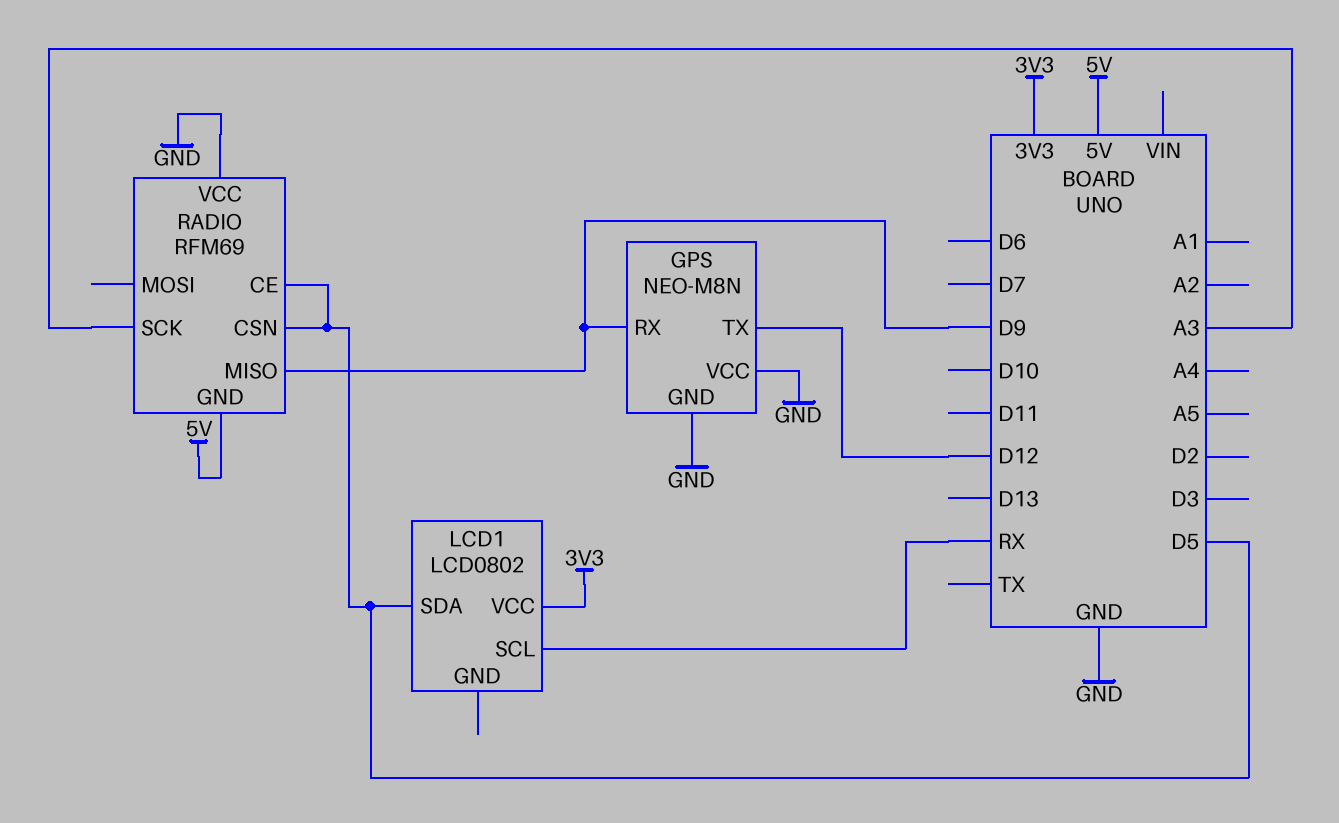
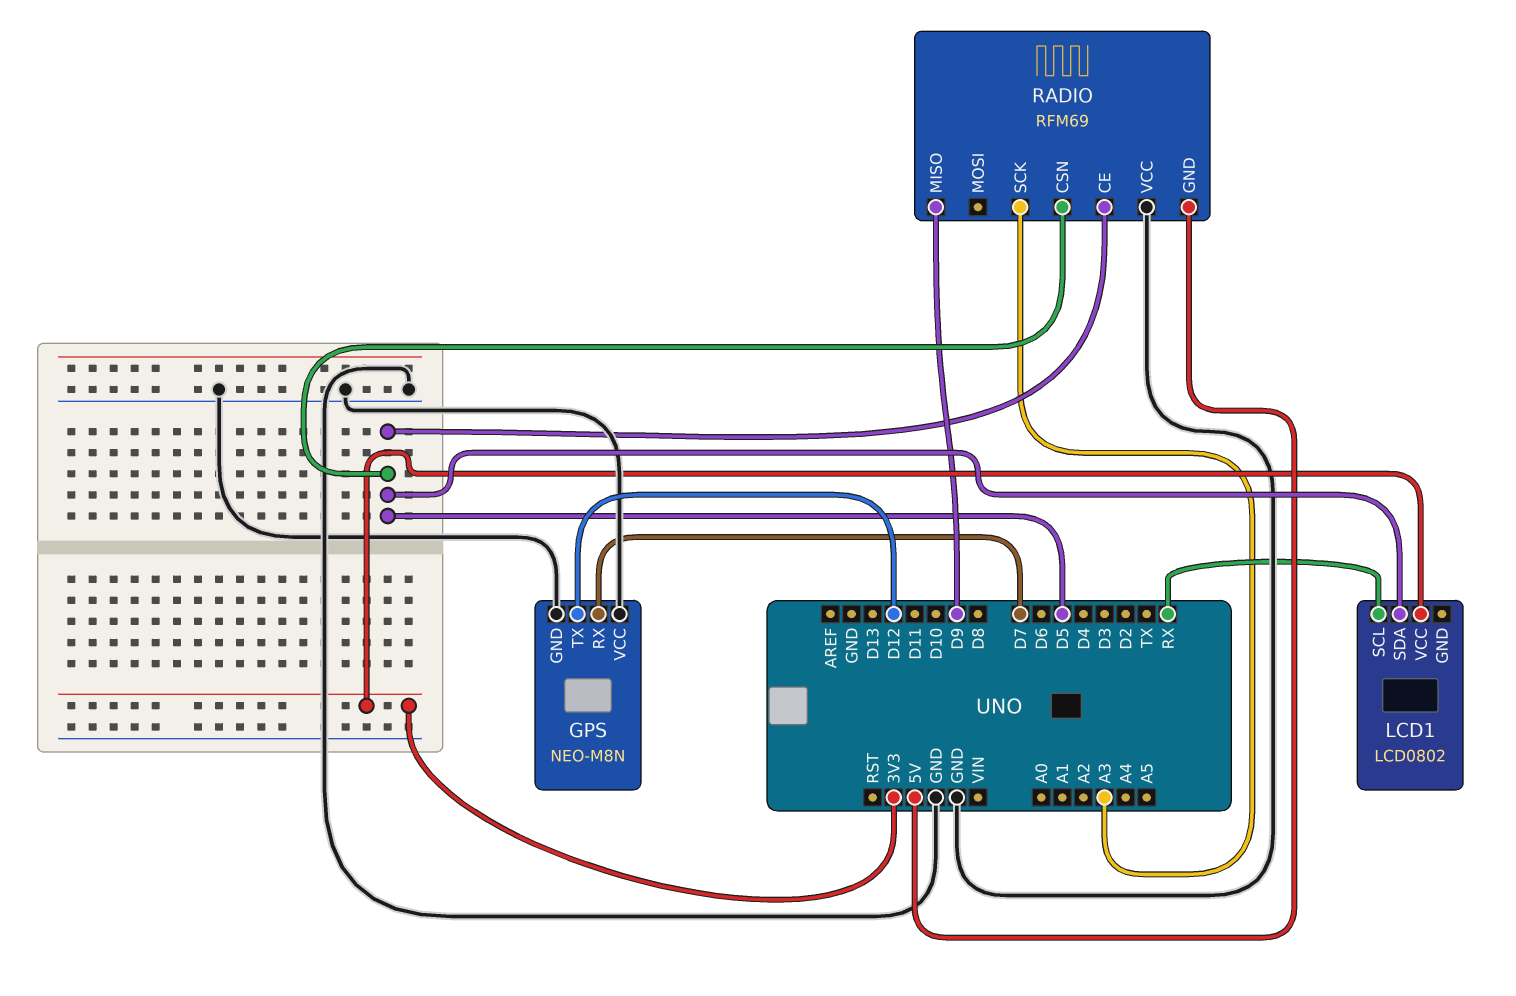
GPS pin RX: D9 -> D7

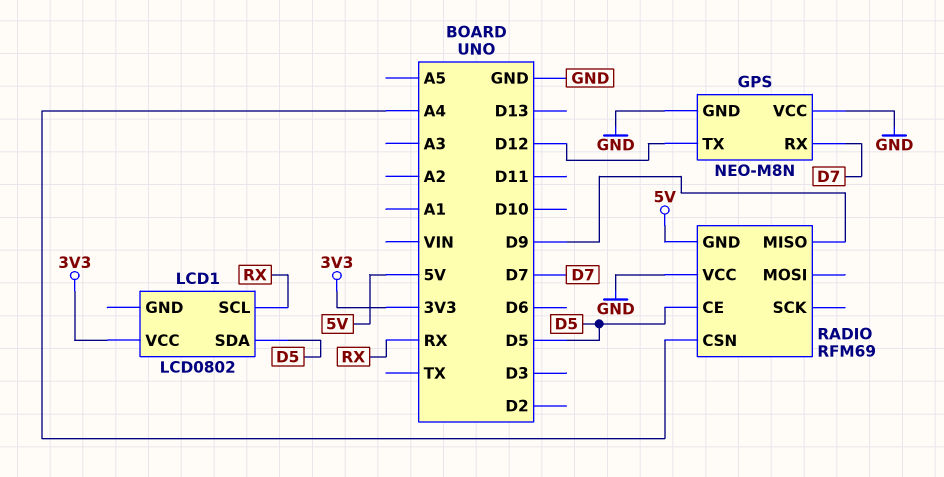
RADIO pin CSN: D5 -> A4
RADIO pin SCK: A3 -> none

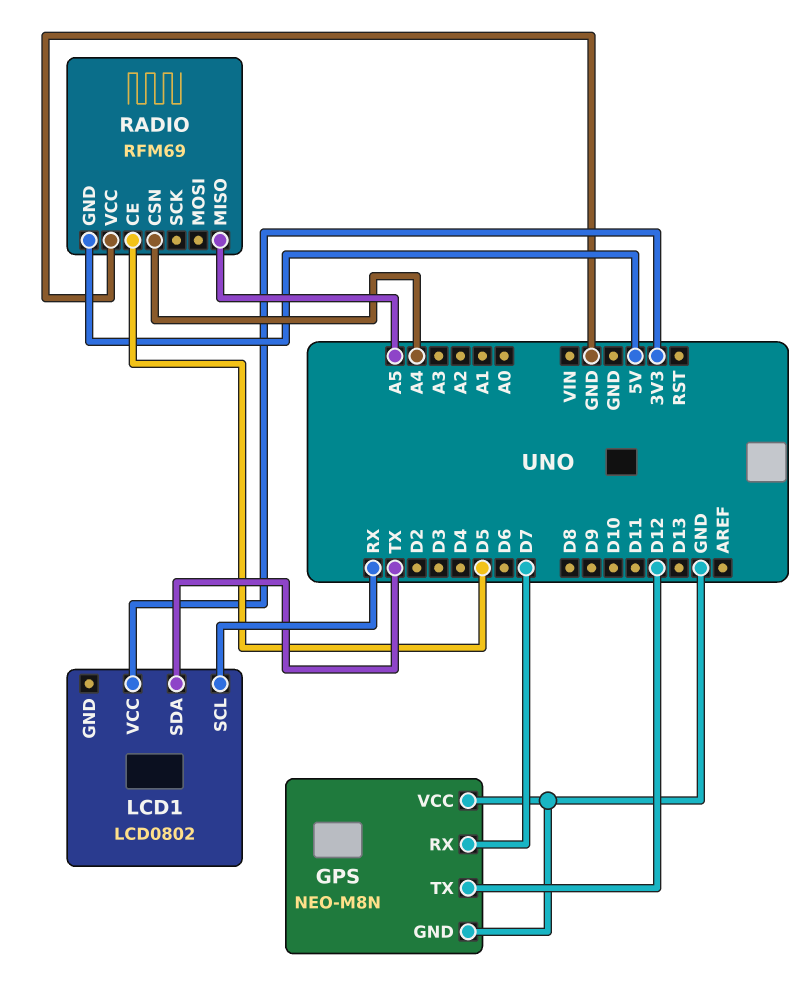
LCD1 pin SDA: D5 -> TX
RADIO pin MISO: D9 -> A5

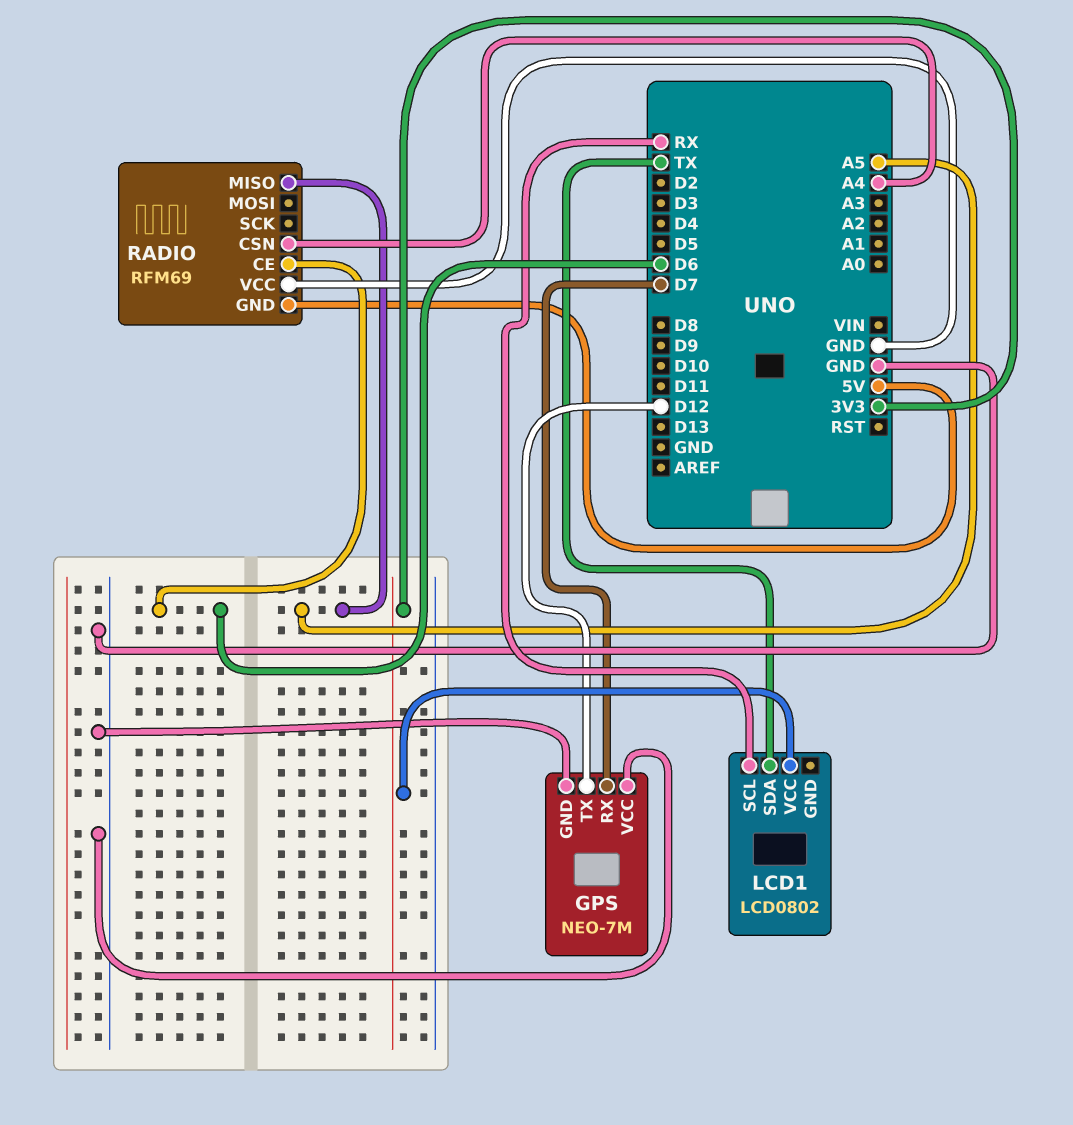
GPS: NEO-M8N -> NEO-7M
RADIO pin CE: D5 -> D6

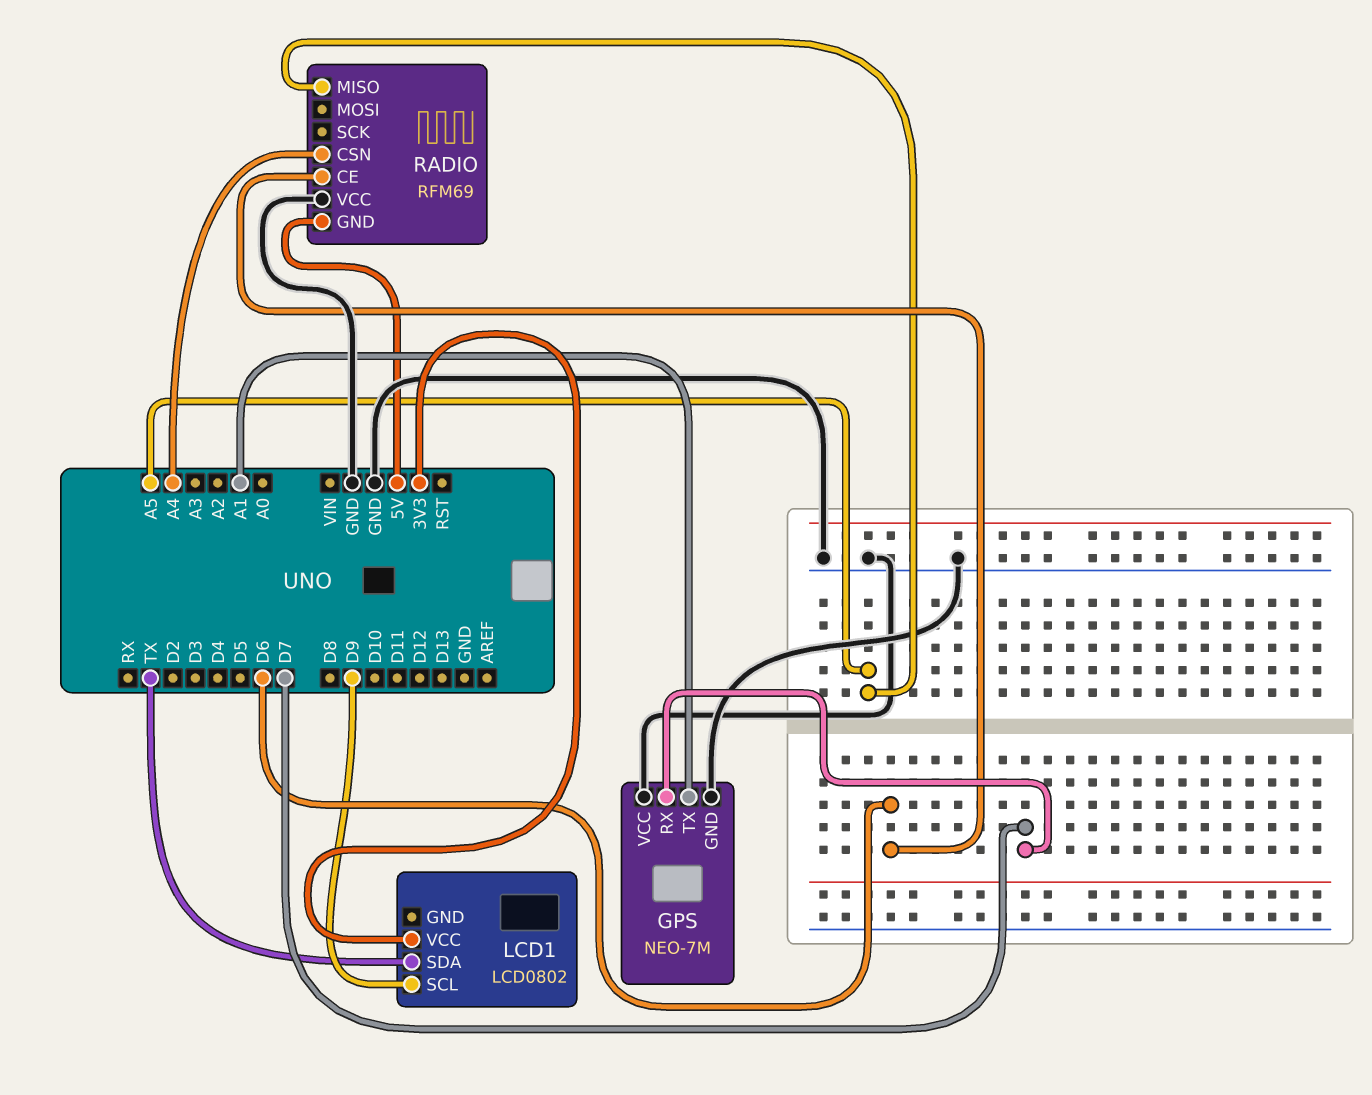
GPS pin TX: D12 -> A1
LCD1 pin SCL: RX -> D9

